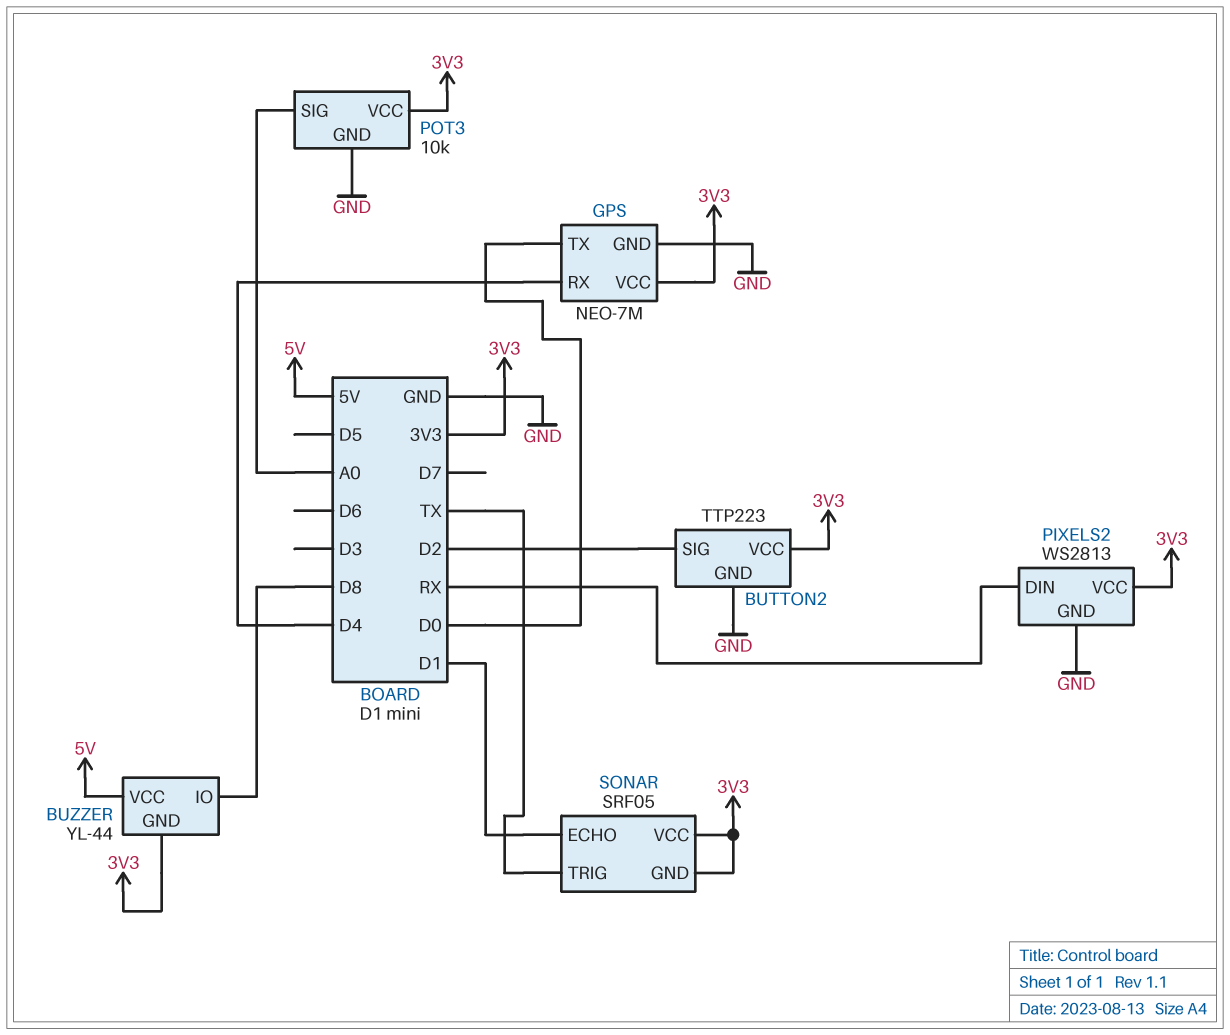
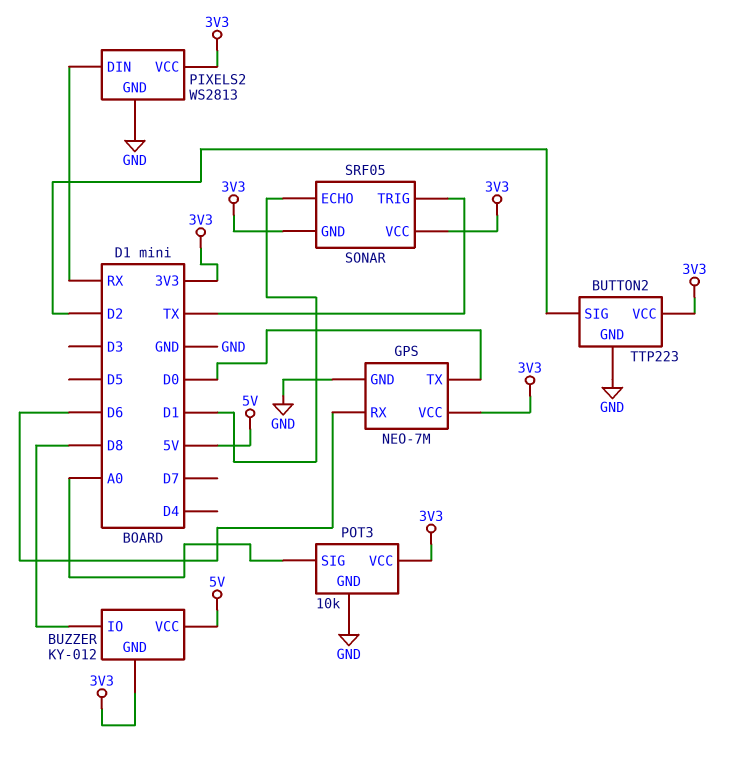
BUZZER: YL-44 -> KY-012
GPS pin RX: D4 -> D6

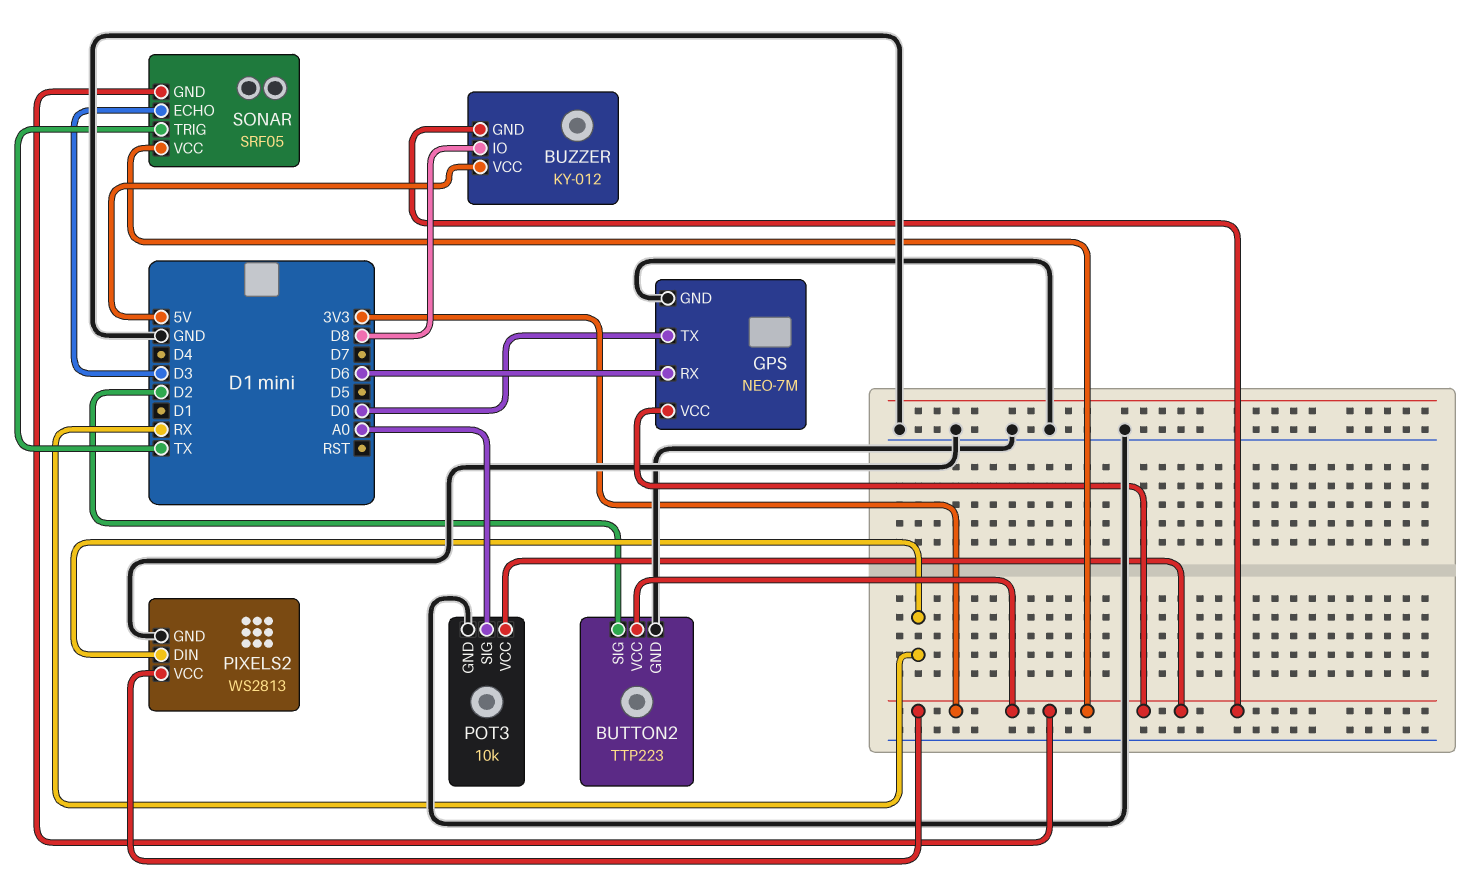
SONAR pin ECHO: D1 -> D3

